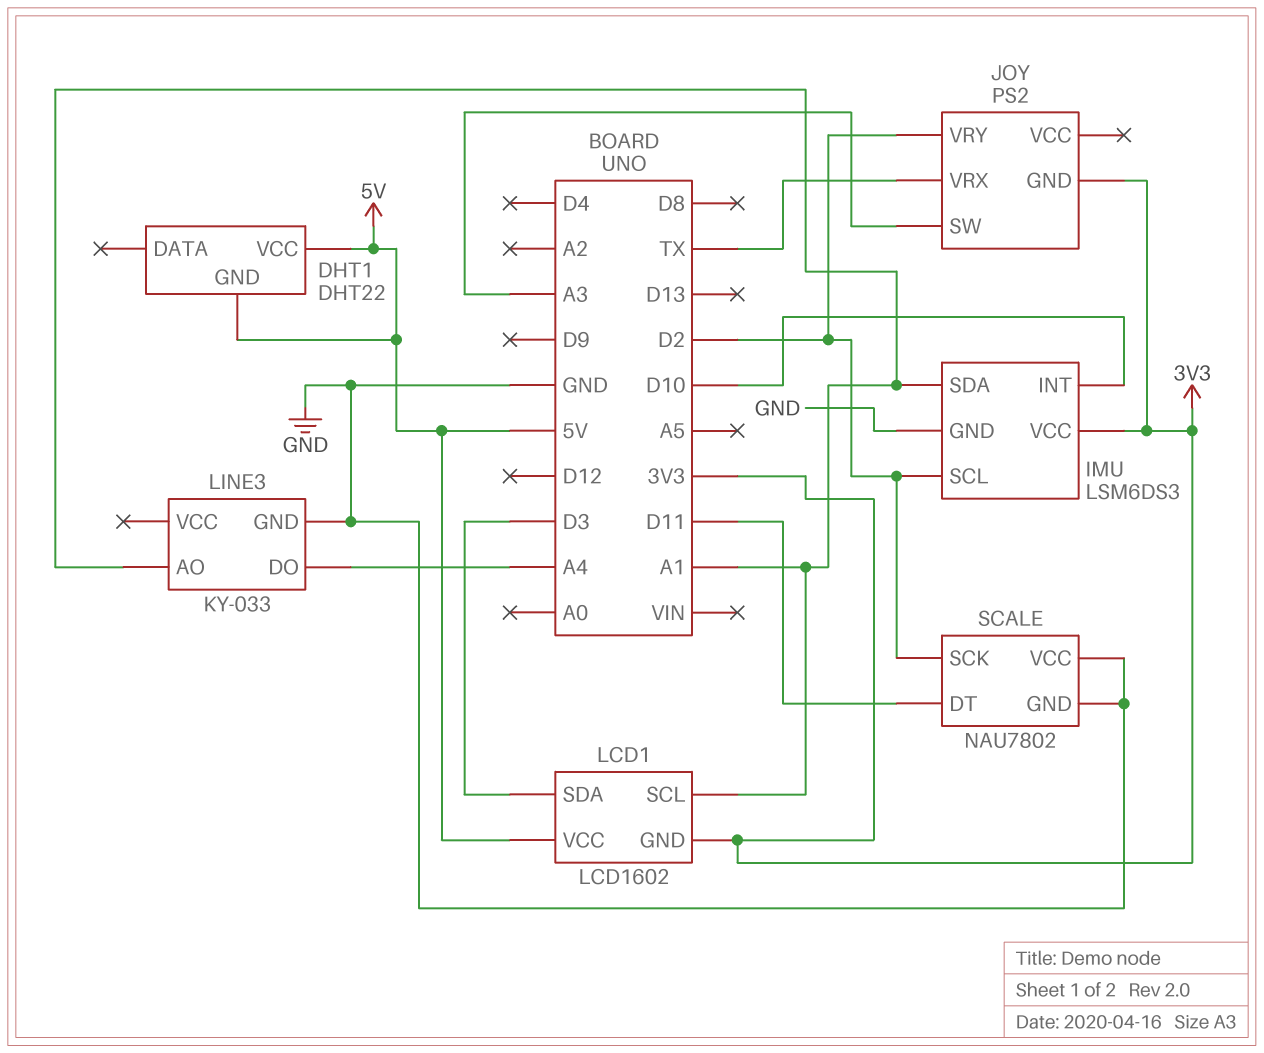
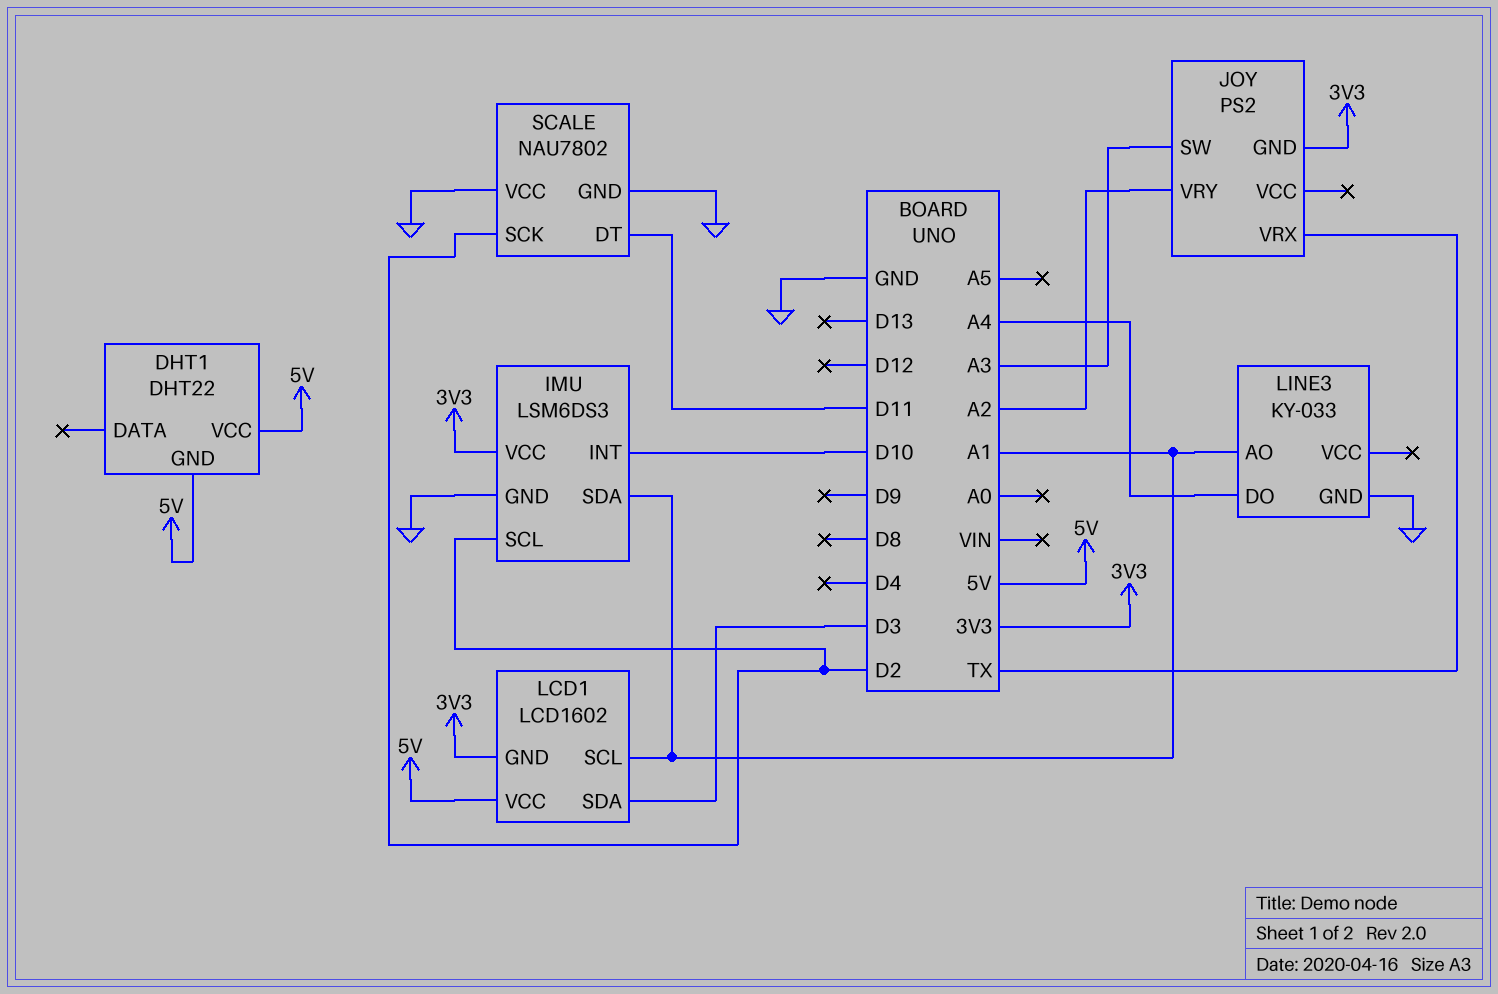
JOY pin VRY: D2 -> A2

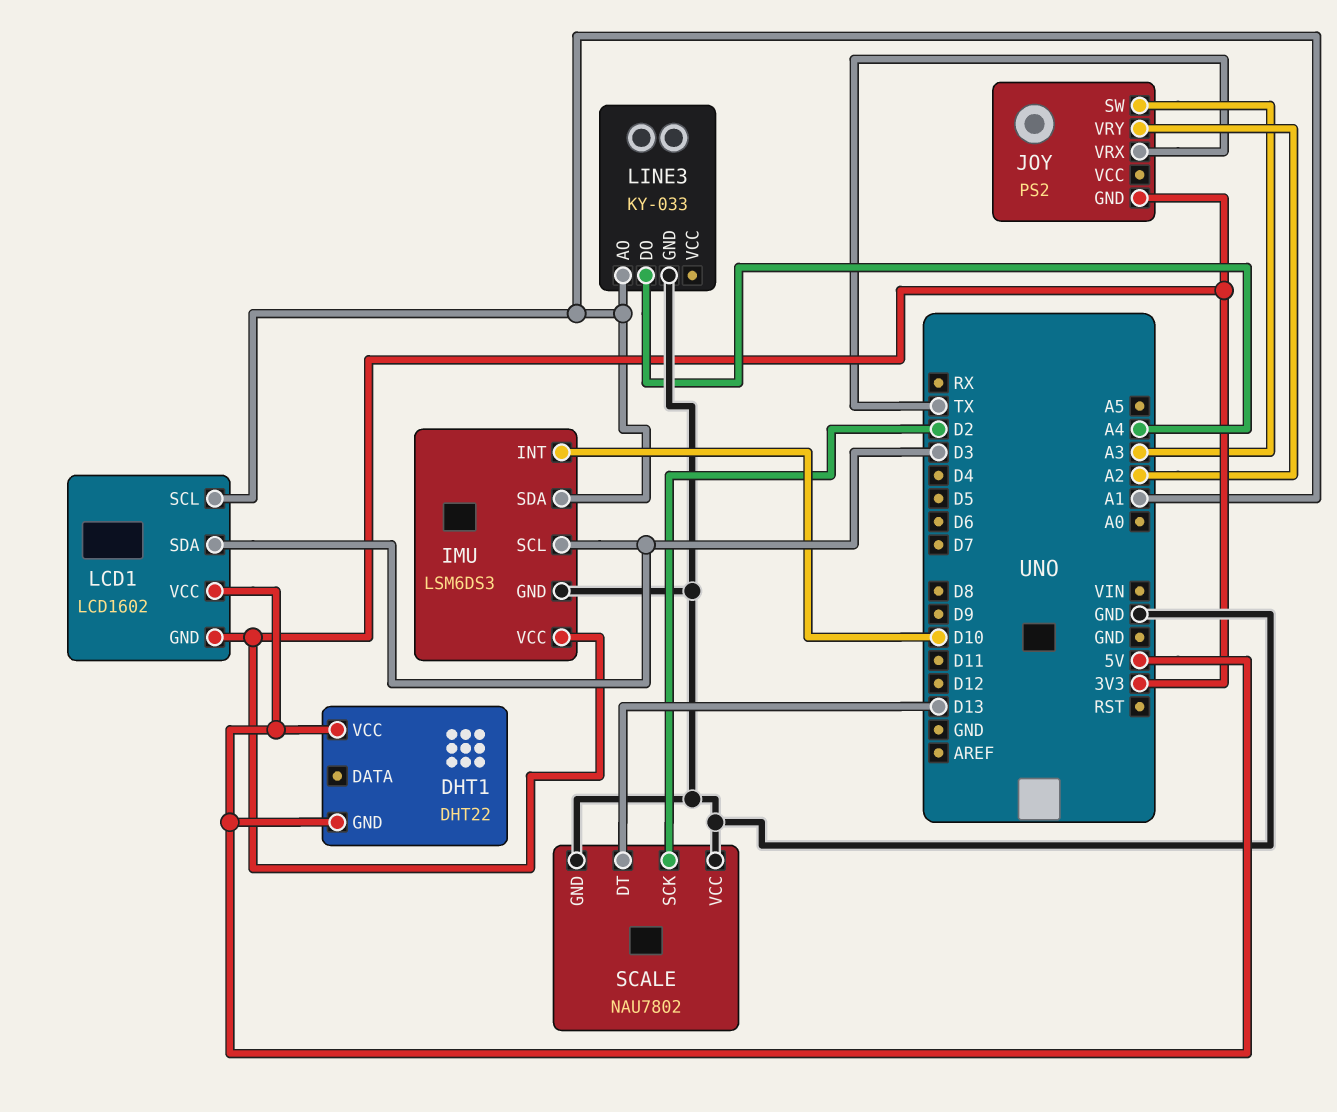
IMU pin SCL: D2 -> D3
SCALE pin DT: D11 -> D13

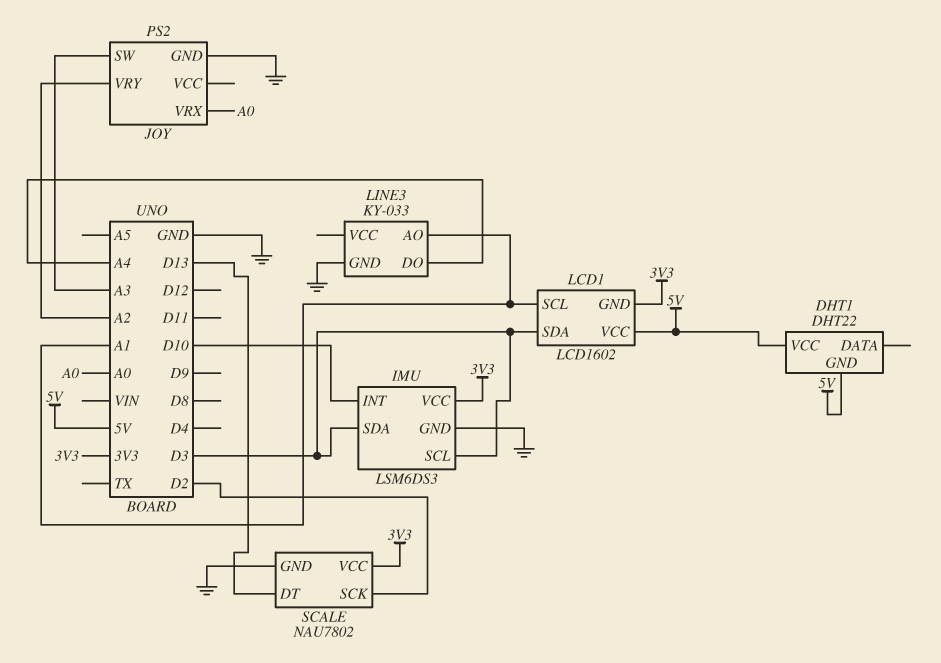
IMU pin SDA: A1 -> D3
JOY pin GND: 3V3 -> GND
JOY pin VRX: TX -> A0
SCALE pin VCC: GND -> 3V3

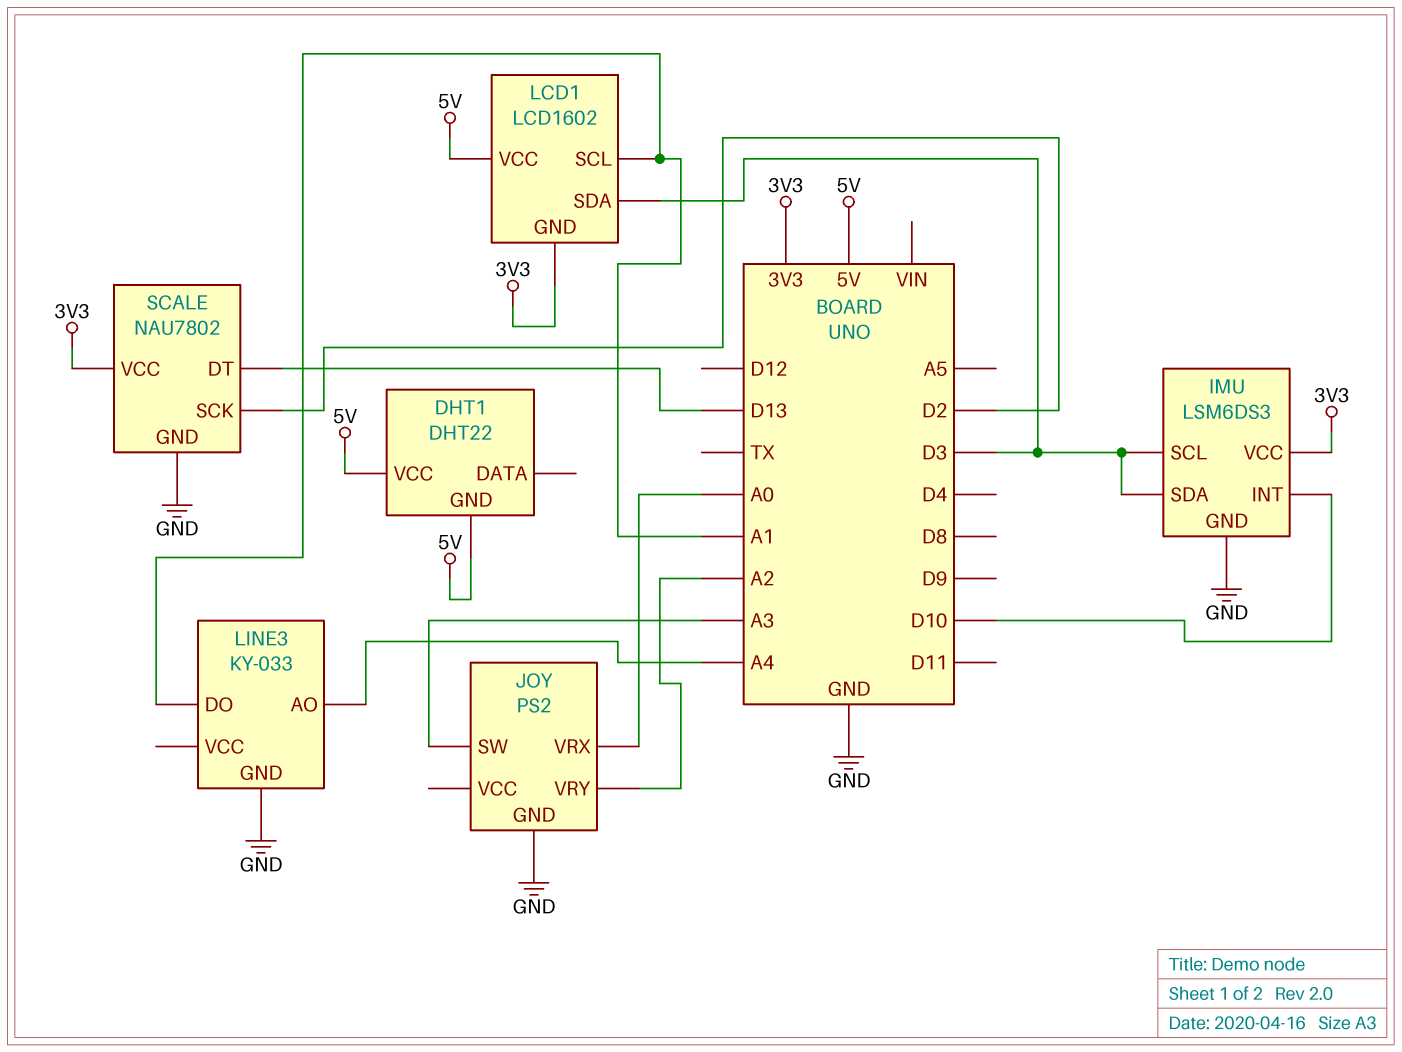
LINE3 pin AO: A1 -> A4
LINE3 pin DO: A4 -> A1

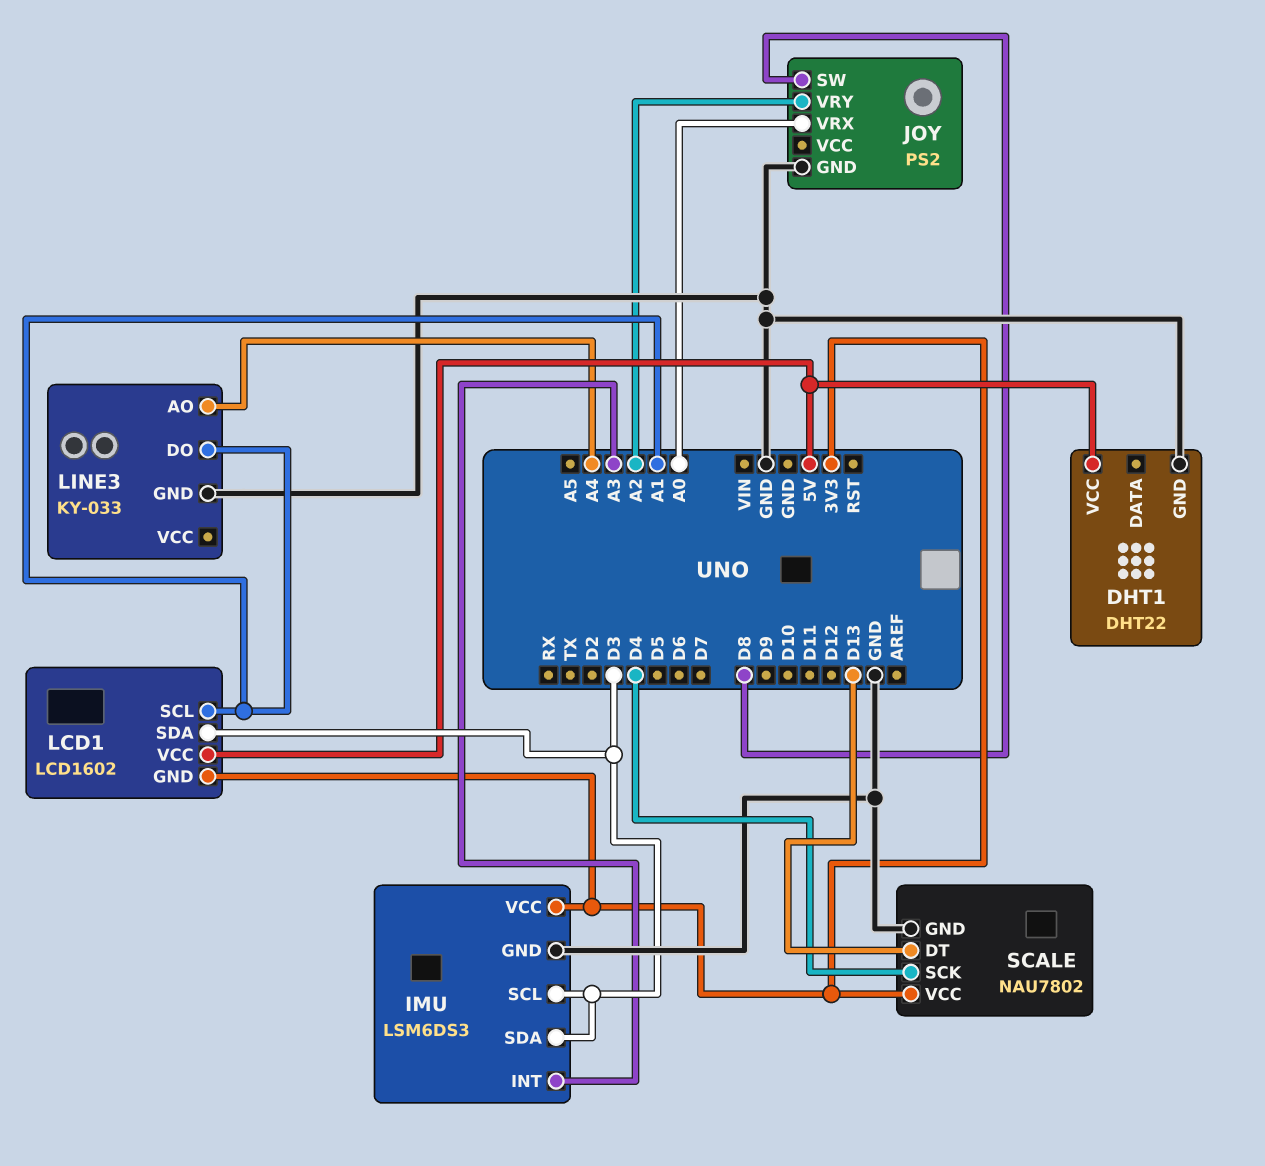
DHT1 pin GND: 5V -> GND
IMU pin INT: D10 -> A3
JOY pin SW: A3 -> D8
SCALE pin SCK: D2 -> D4

